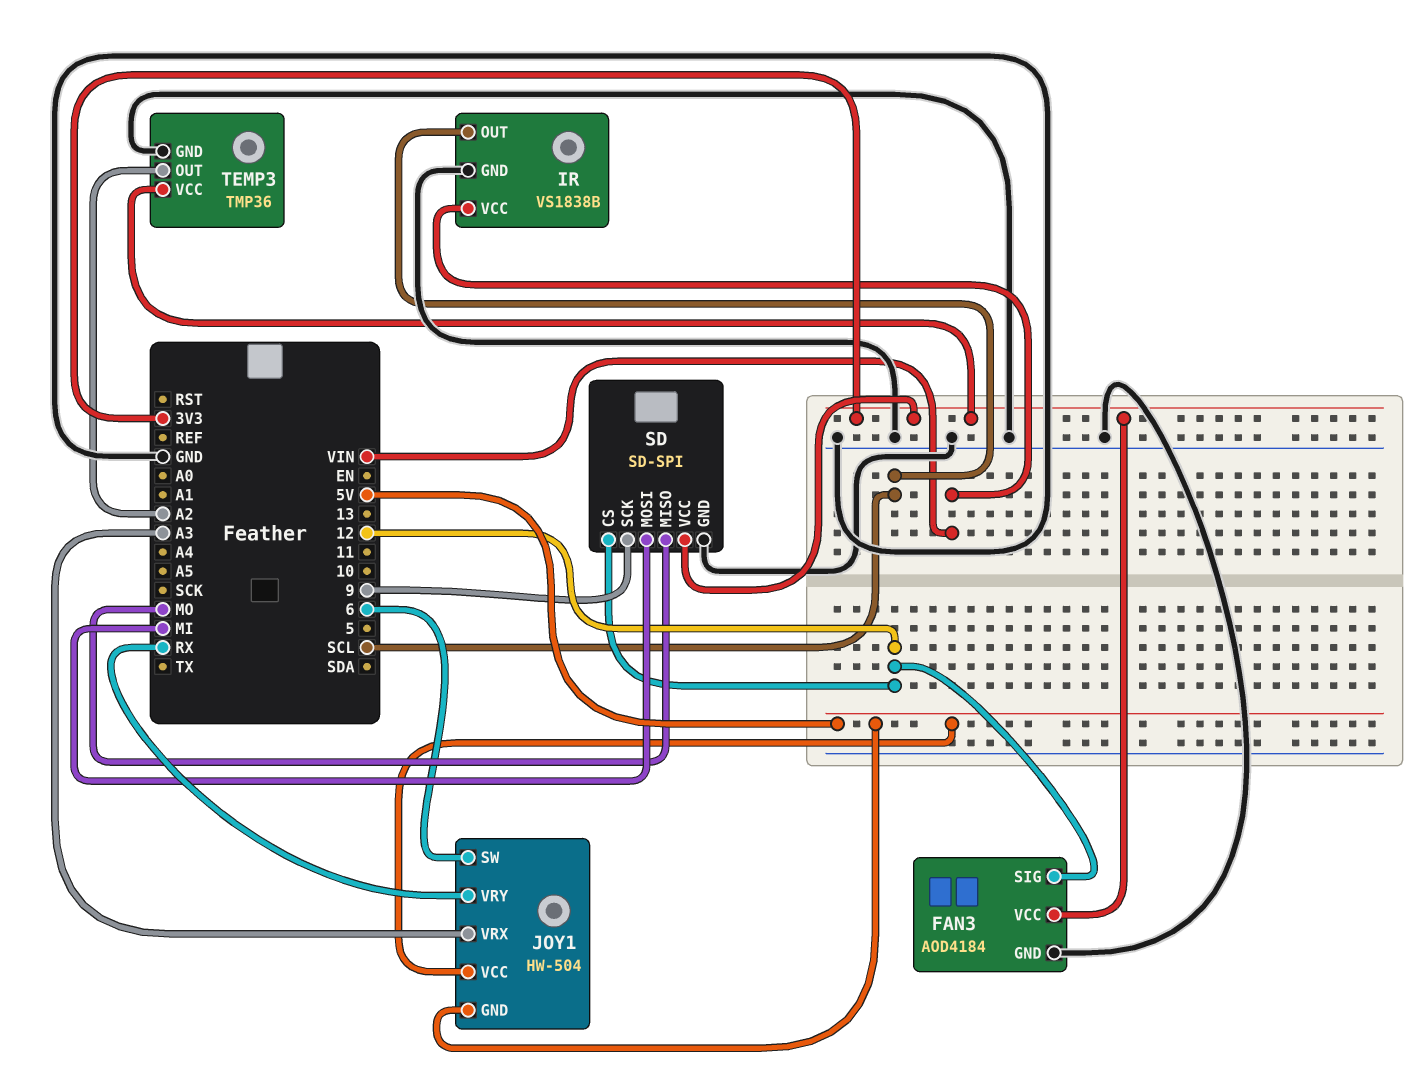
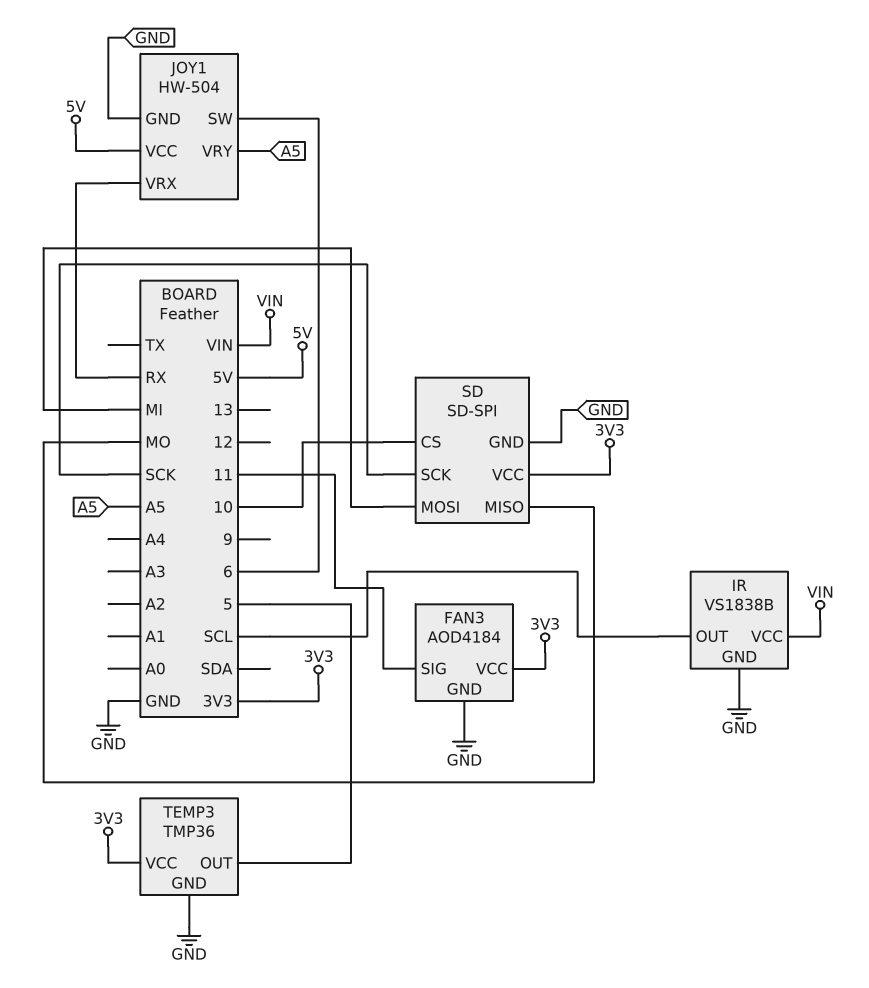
FAN3 pin SIG: 12 -> 11
JOY1 pin GND: 5V -> GND
JOY1 pin VRX: A3 -> RX
JOY1 pin VRY: RX -> A5
SD pin CS: 12 -> 10
SD pin SCK: 9 -> SCK
TEMP3 pin OUT: A2 -> 5

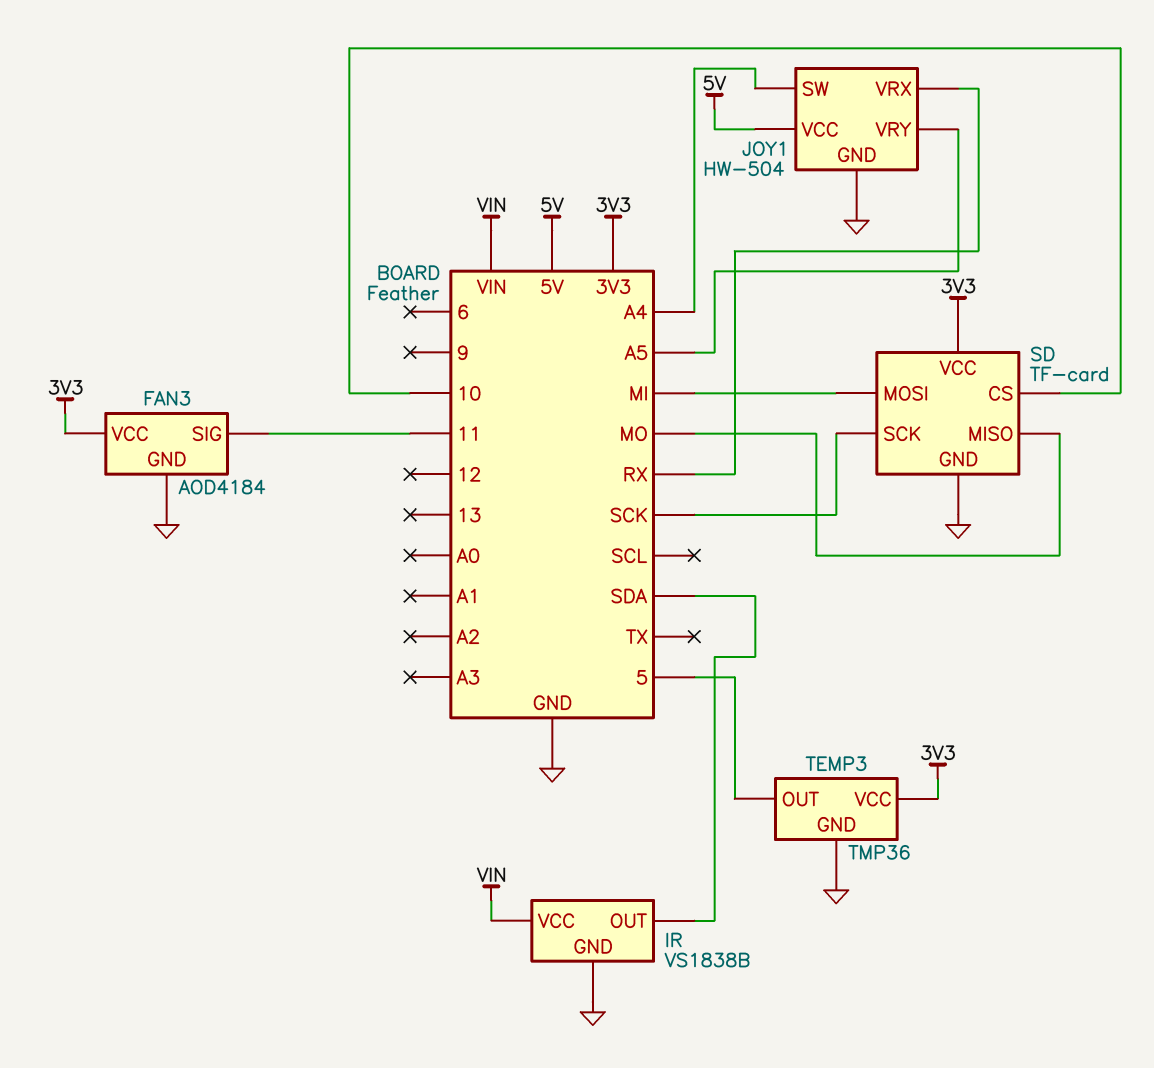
IR pin OUT: SCL -> SDA
JOY1 pin SW: 6 -> A4
SD: SD-SPI -> TF-card

